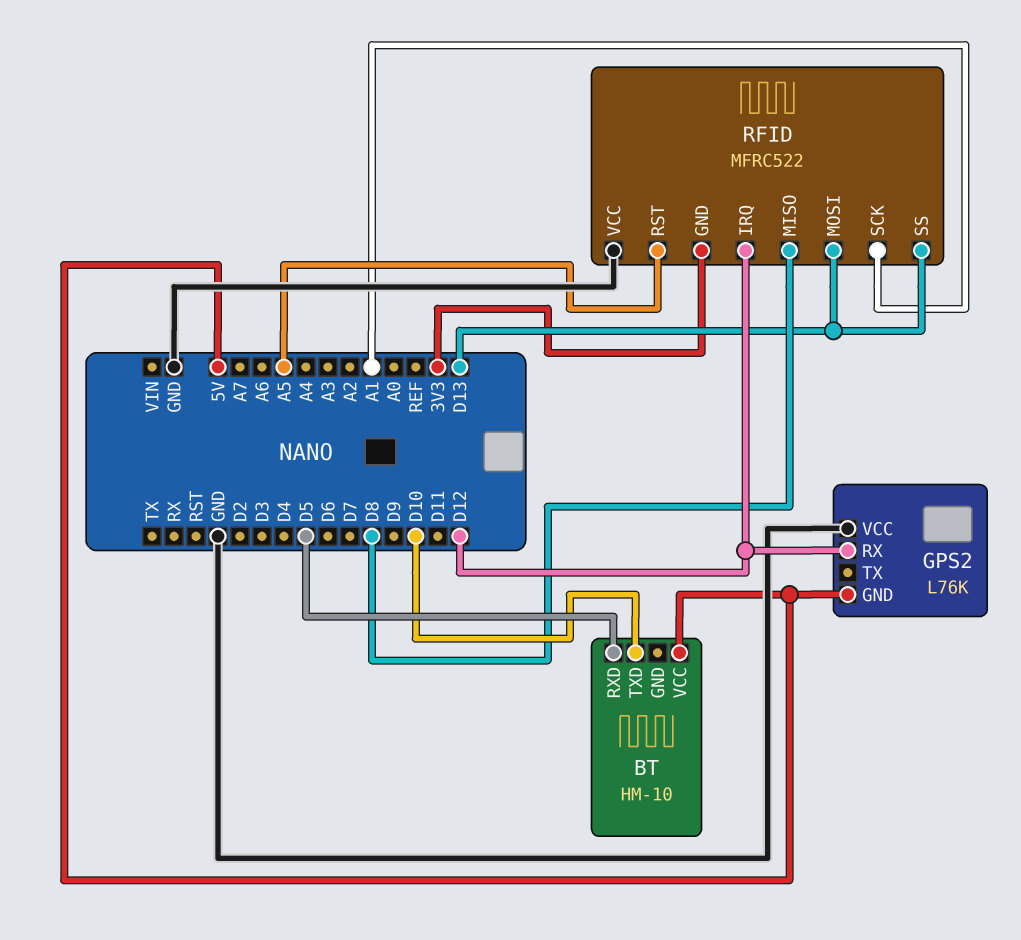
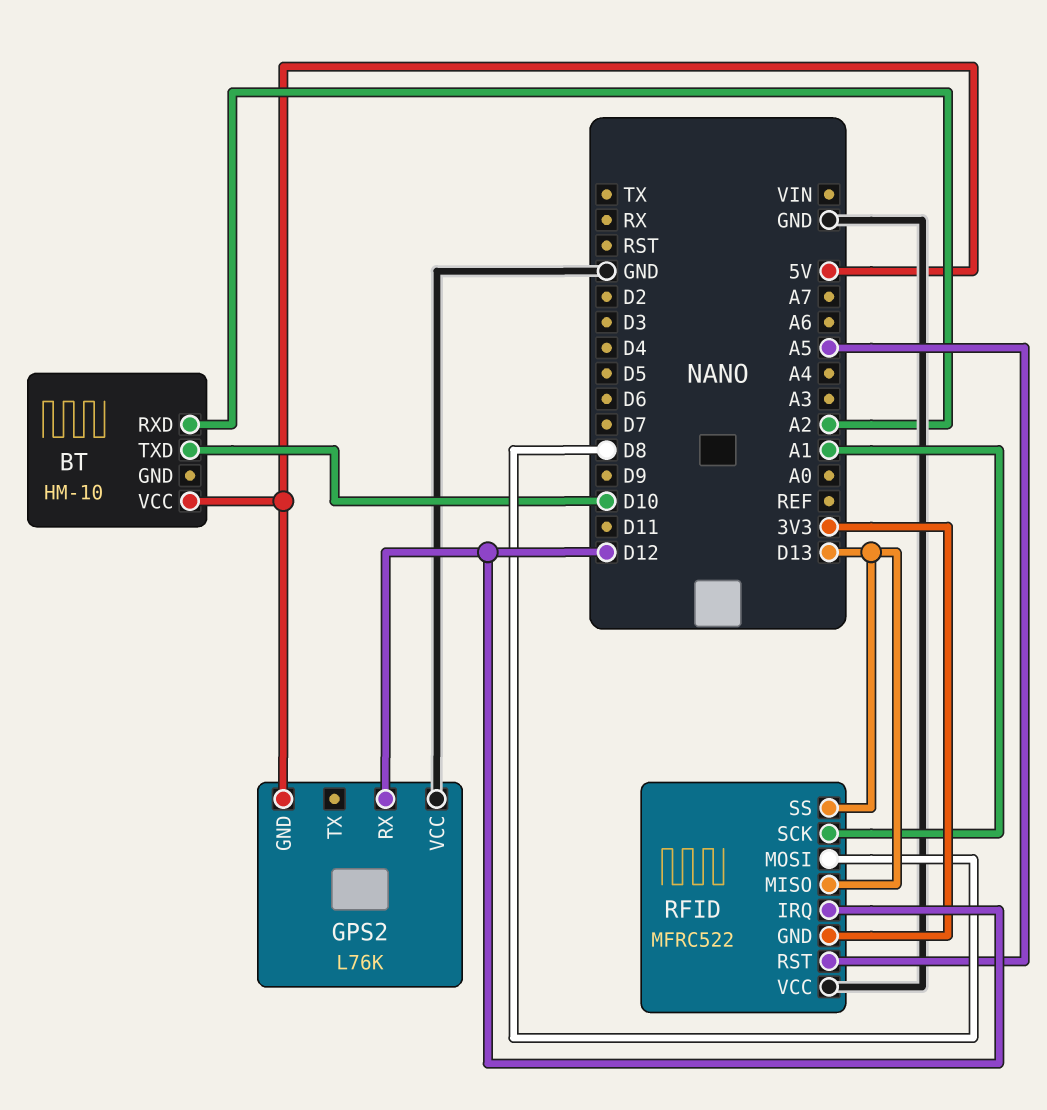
BT pin RXD: D5 -> A2
RFID pin MISO: D8 -> D13
RFID pin MOSI: D13 -> D8

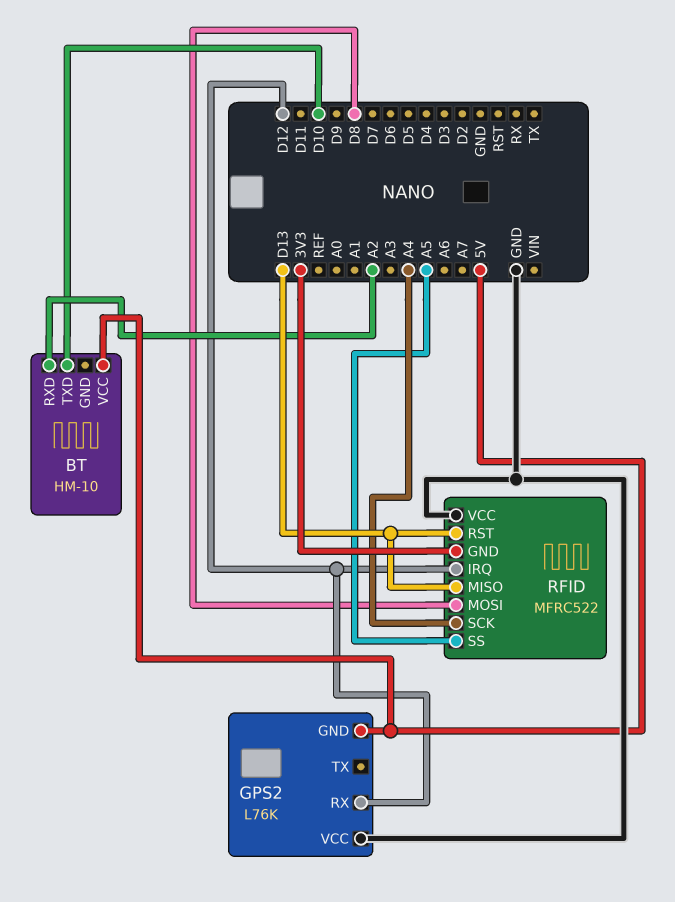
RFID pin RST: A5 -> D13
RFID pin SCK: A1 -> A4
RFID pin SS: D13 -> A5

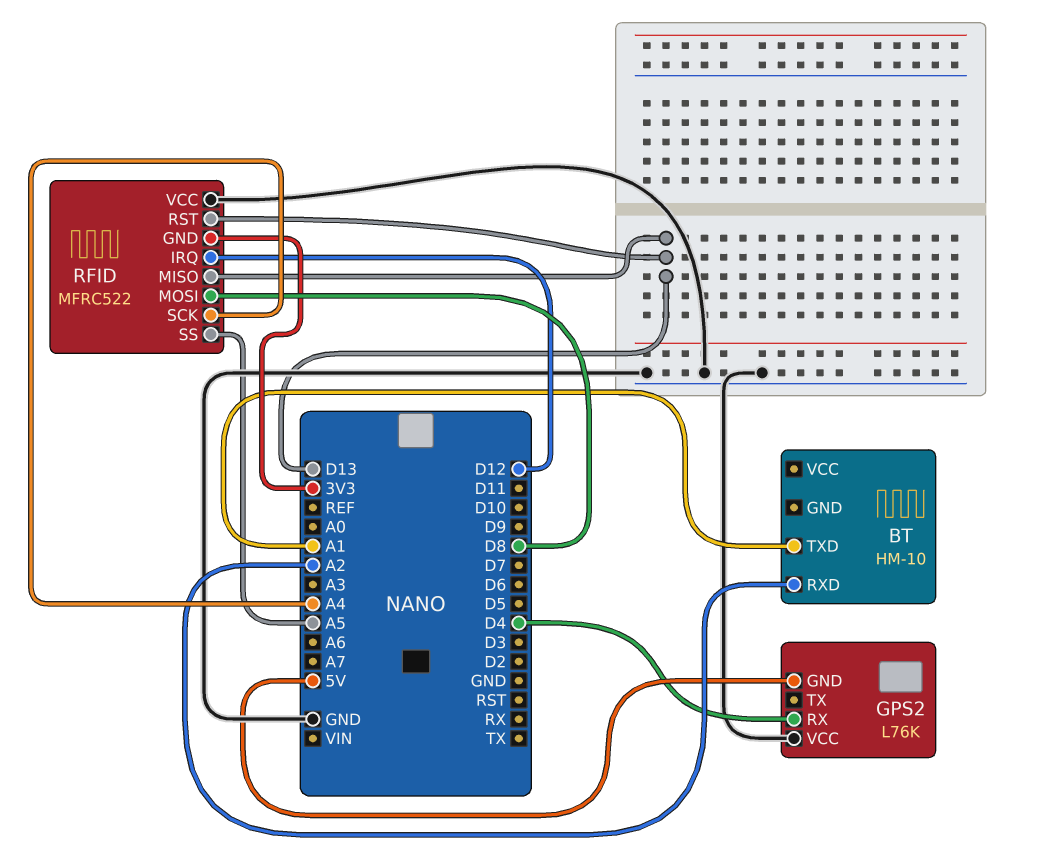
BT pin TXD: D10 -> A1
BT pin VCC: 5V -> none
GPS2 pin RX: D12 -> D4

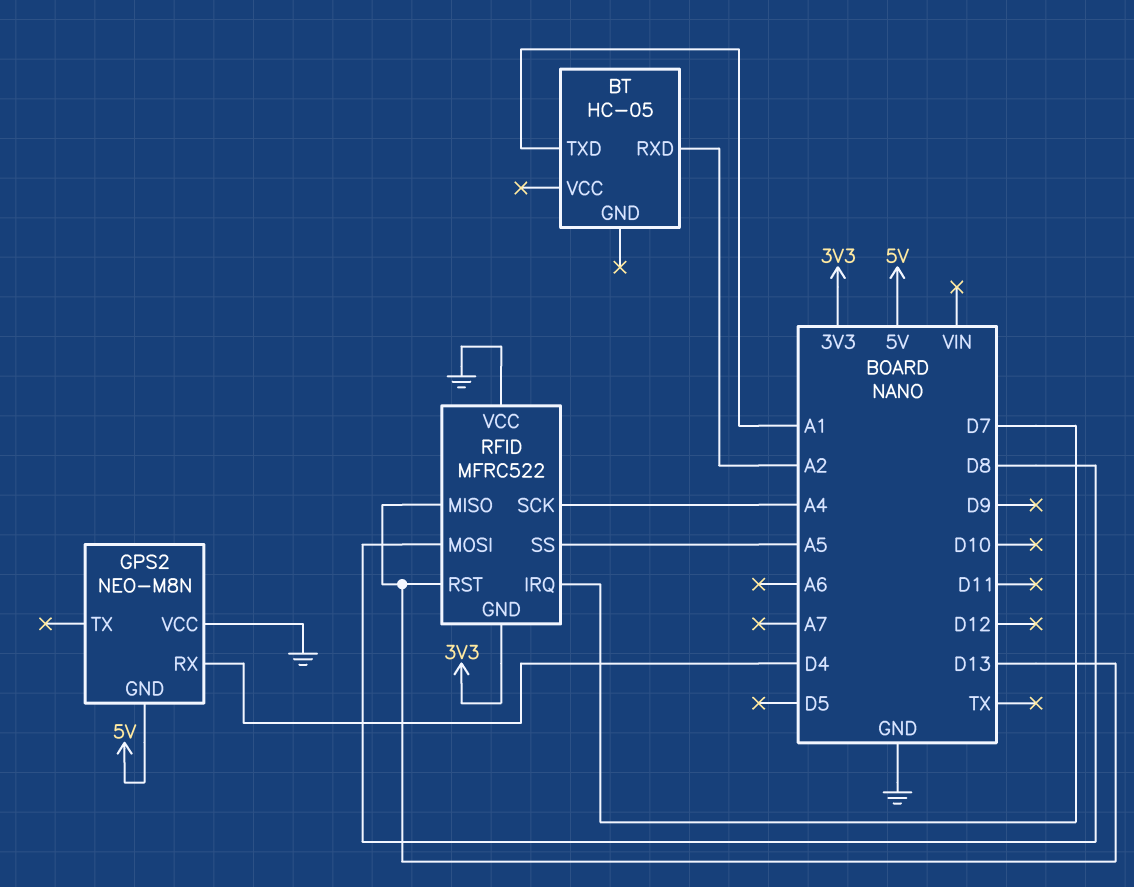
BT: HM-10 -> HC-05
GPS2: L76K -> NEO-M8N
RFID pin IRQ: D12 -> D7

